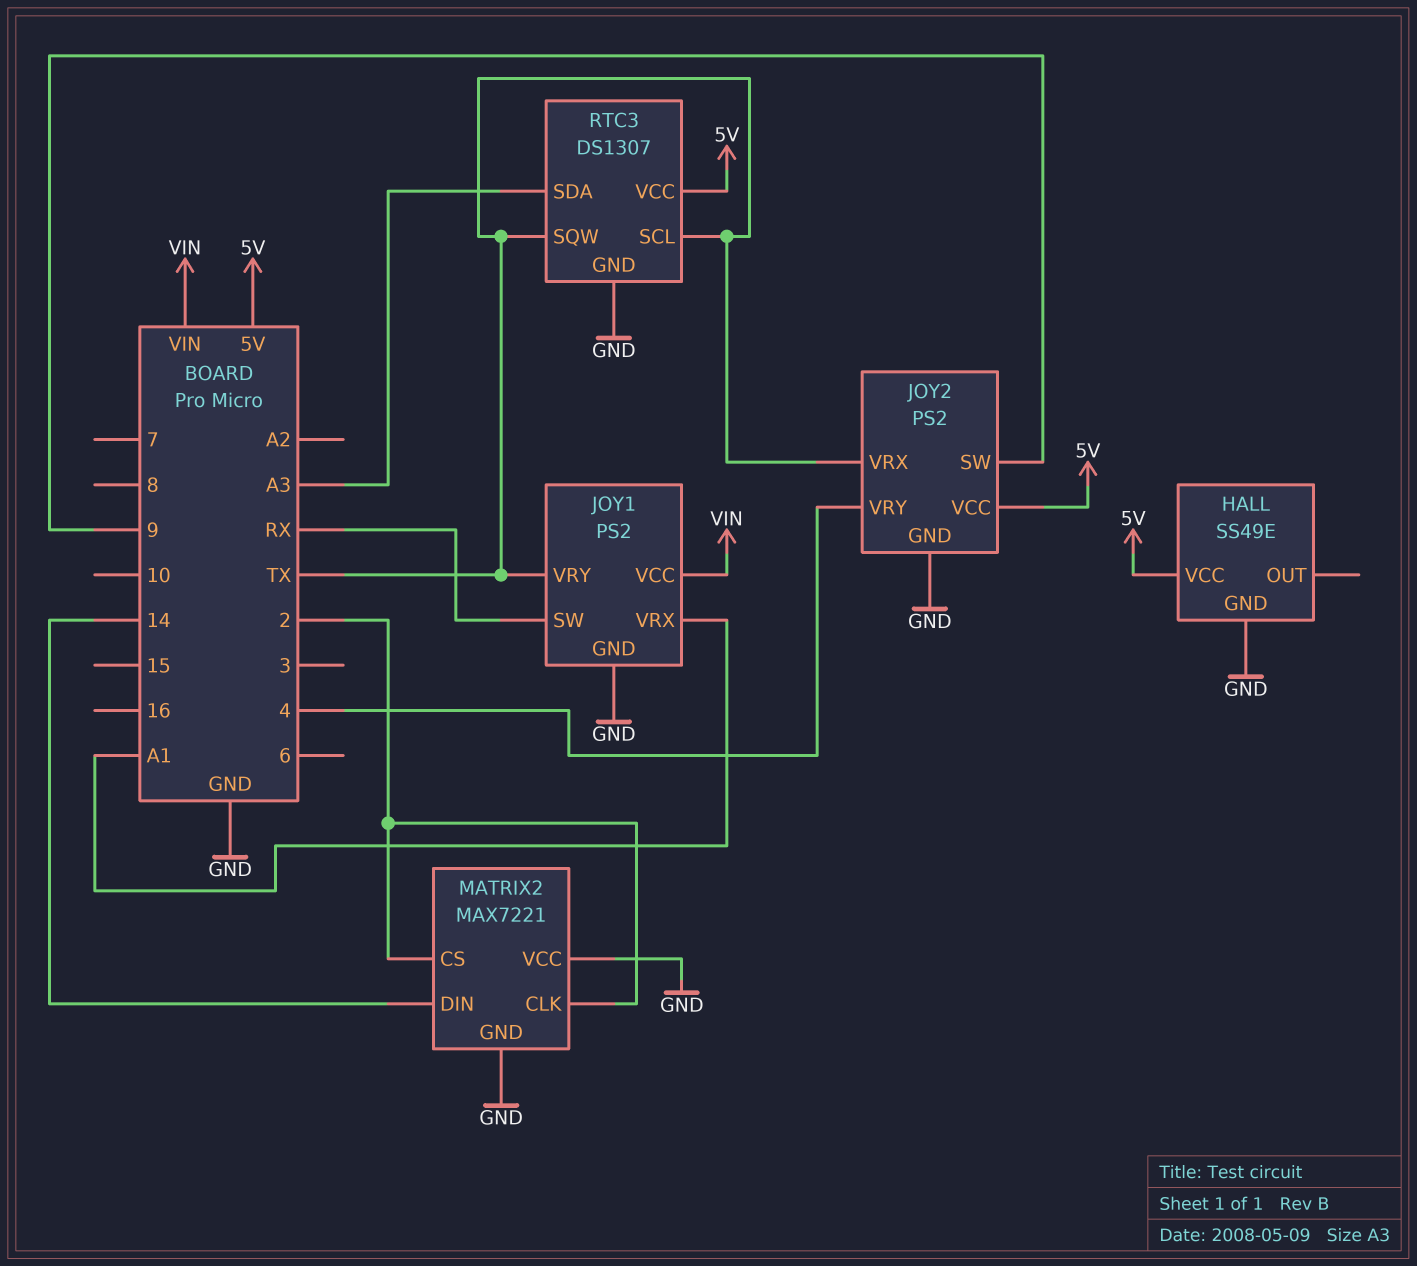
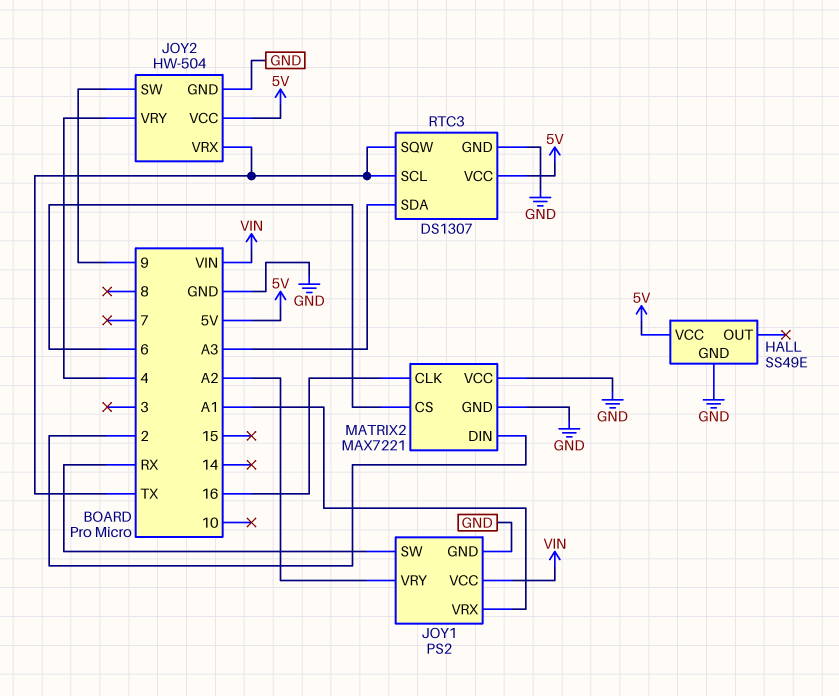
JOY1 pin VRY: TX -> A2
JOY2: PS2 -> HW-504
MATRIX2 pin CLK: 2 -> 16
MATRIX2 pin CS: 2 -> 6
MATRIX2 pin DIN: 14 -> 2

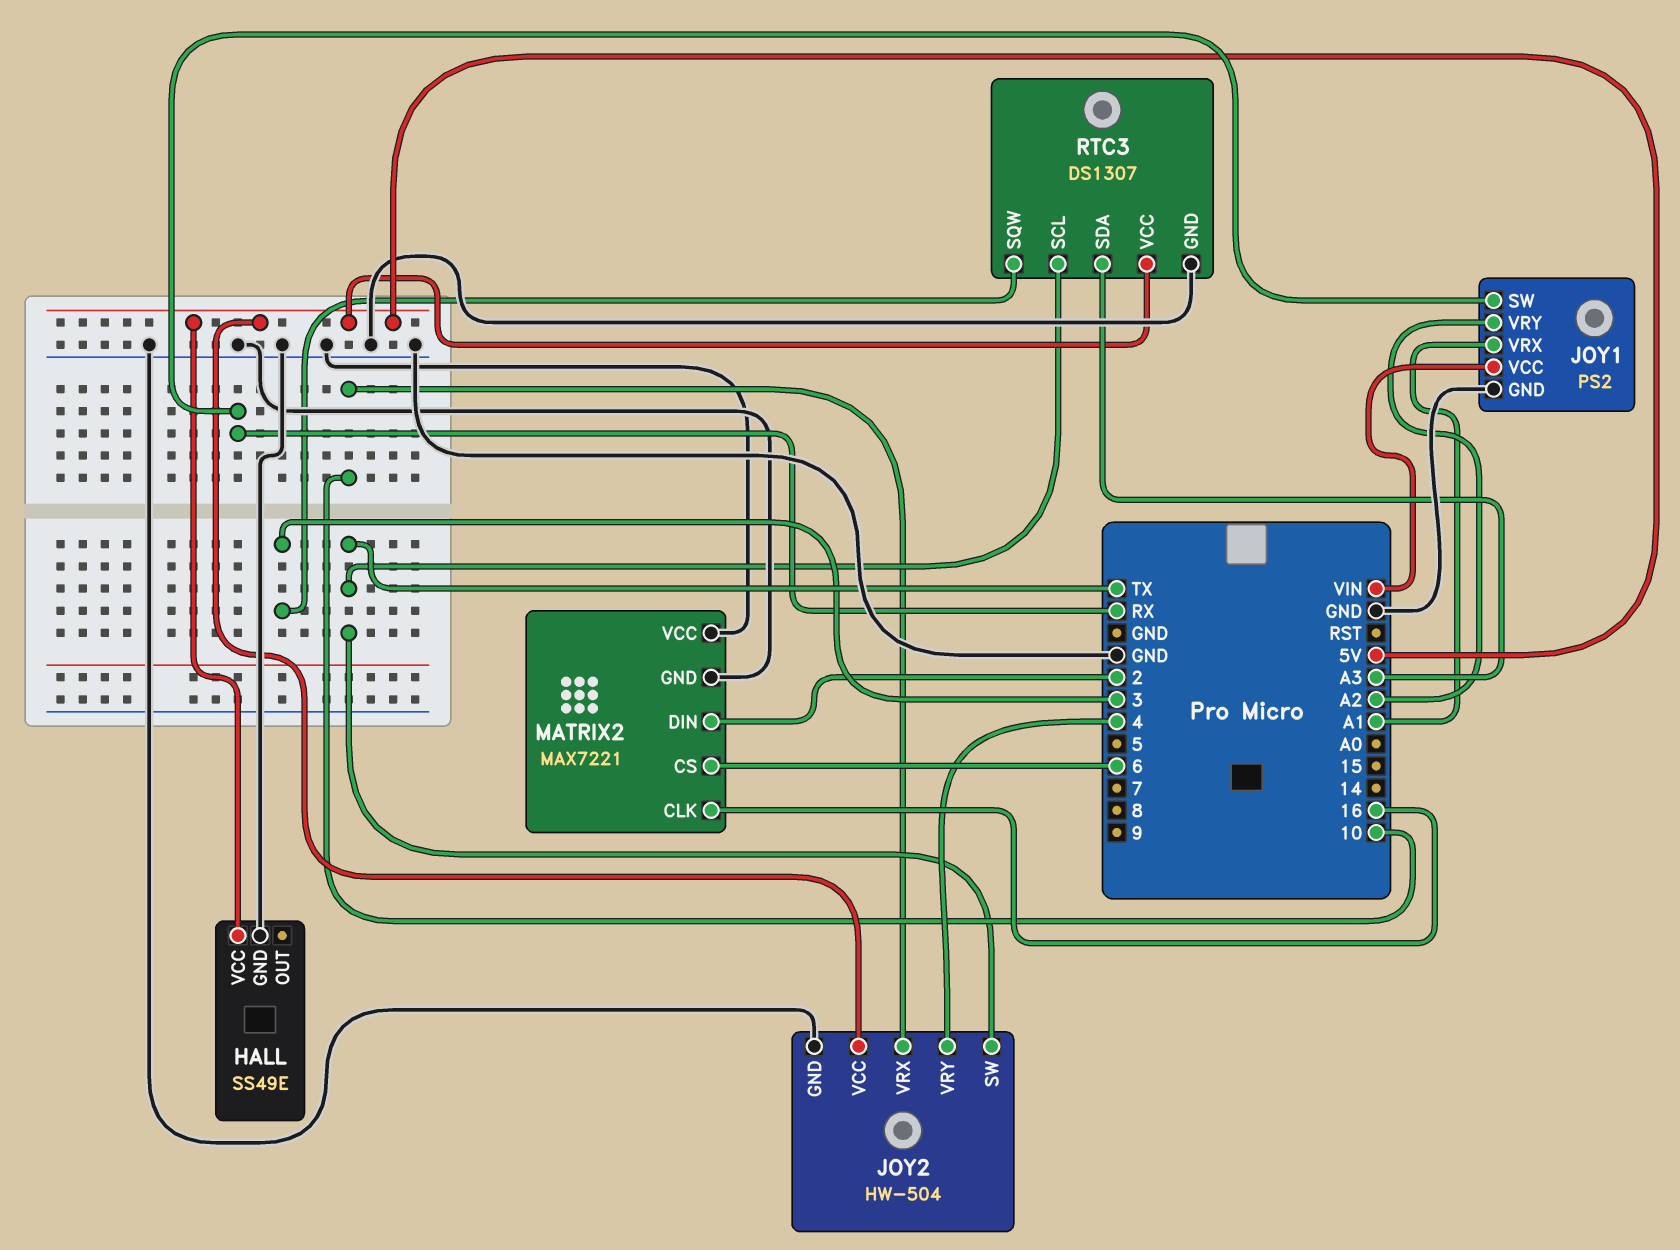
JOY2 pin SW: 9 -> TX
JOY2 pin VRX: TX -> 10
RTC3 pin SQW: TX -> 3

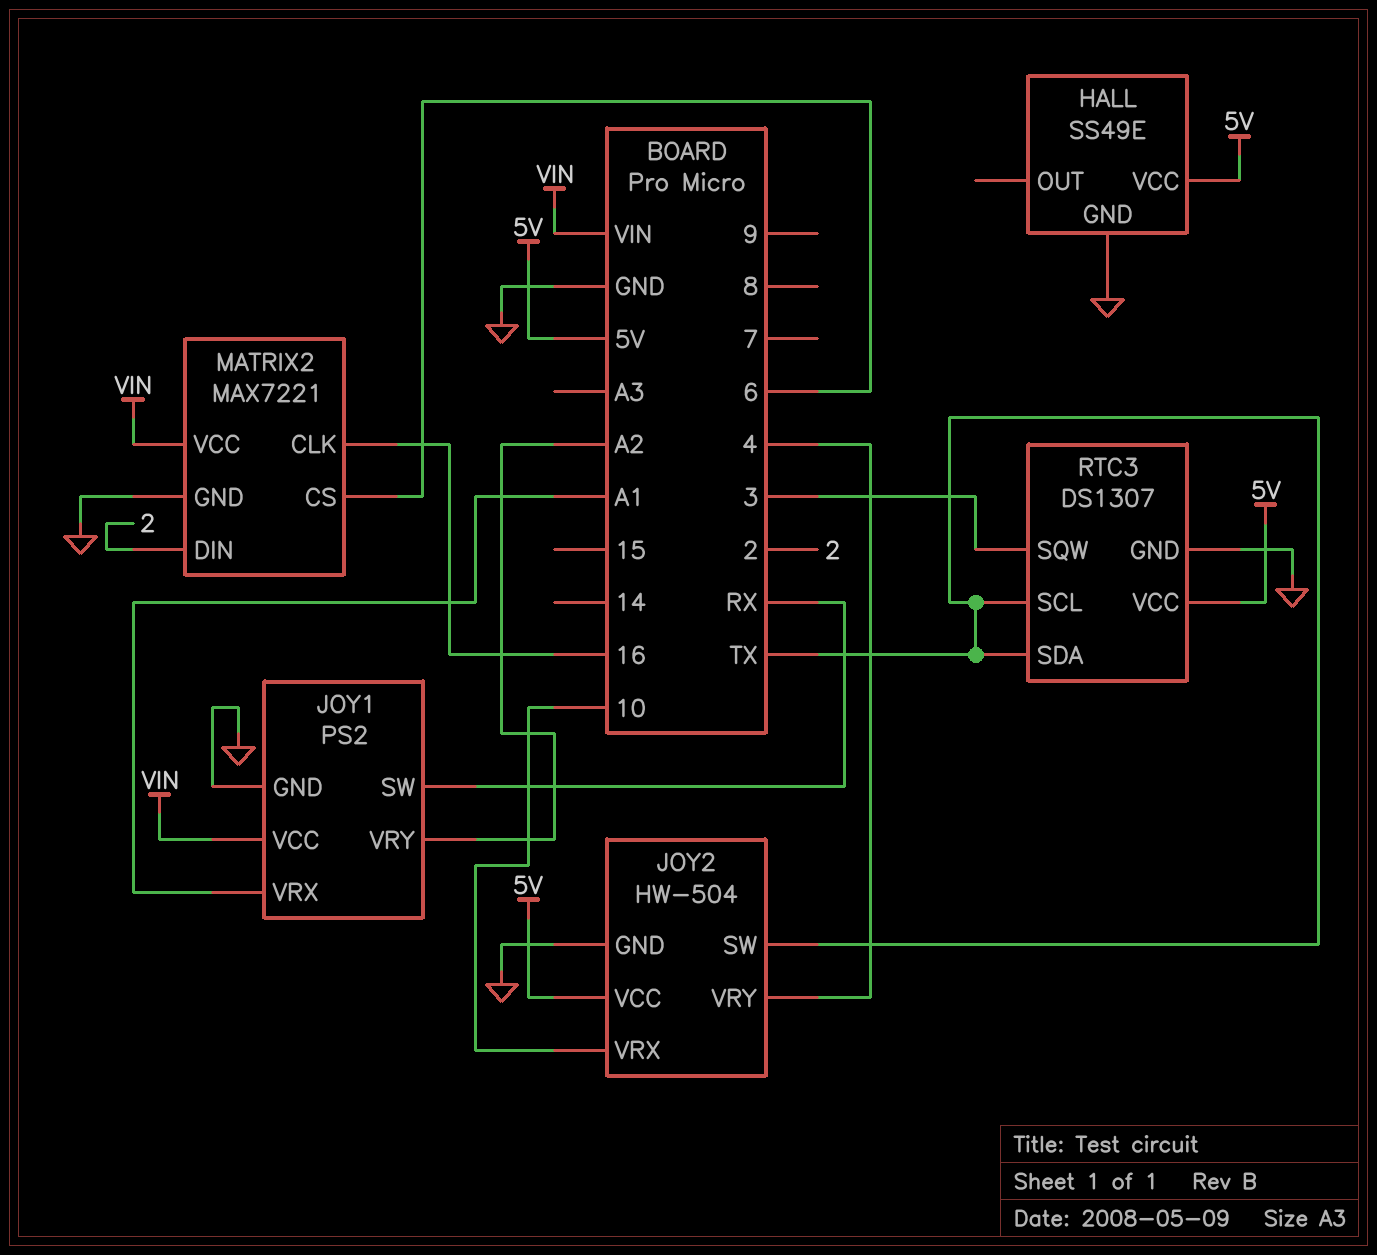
MATRIX2 pin VCC: GND -> VIN
RTC3 pin SDA: A3 -> TX

